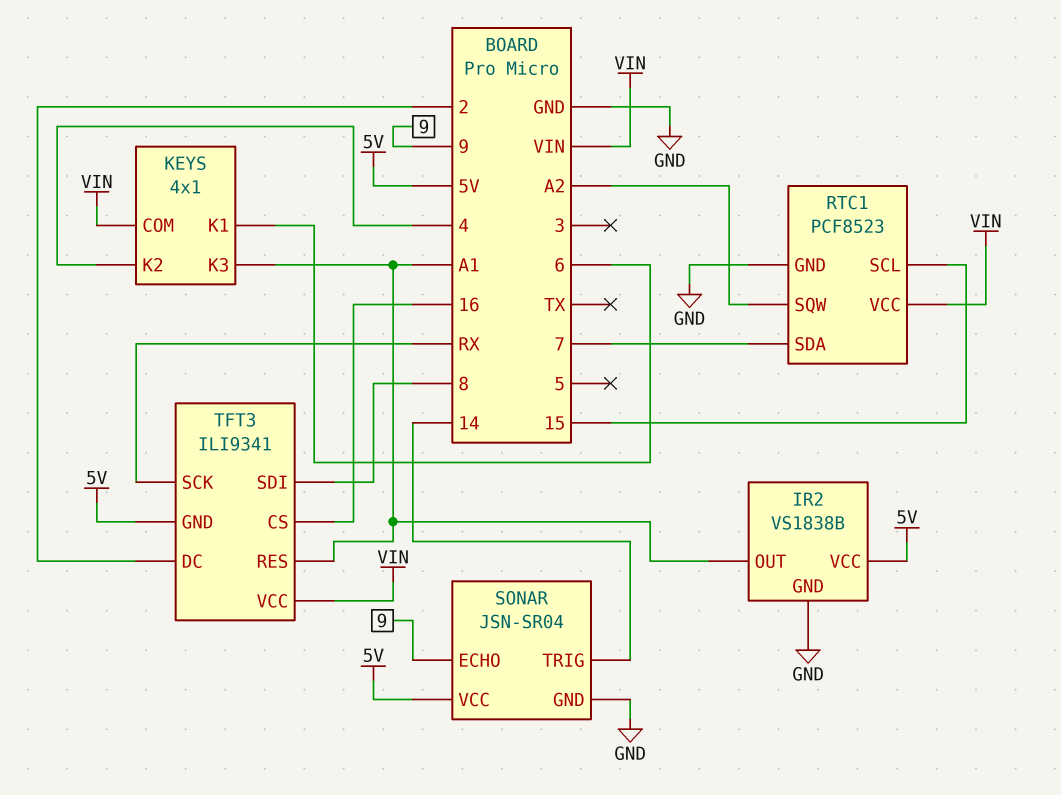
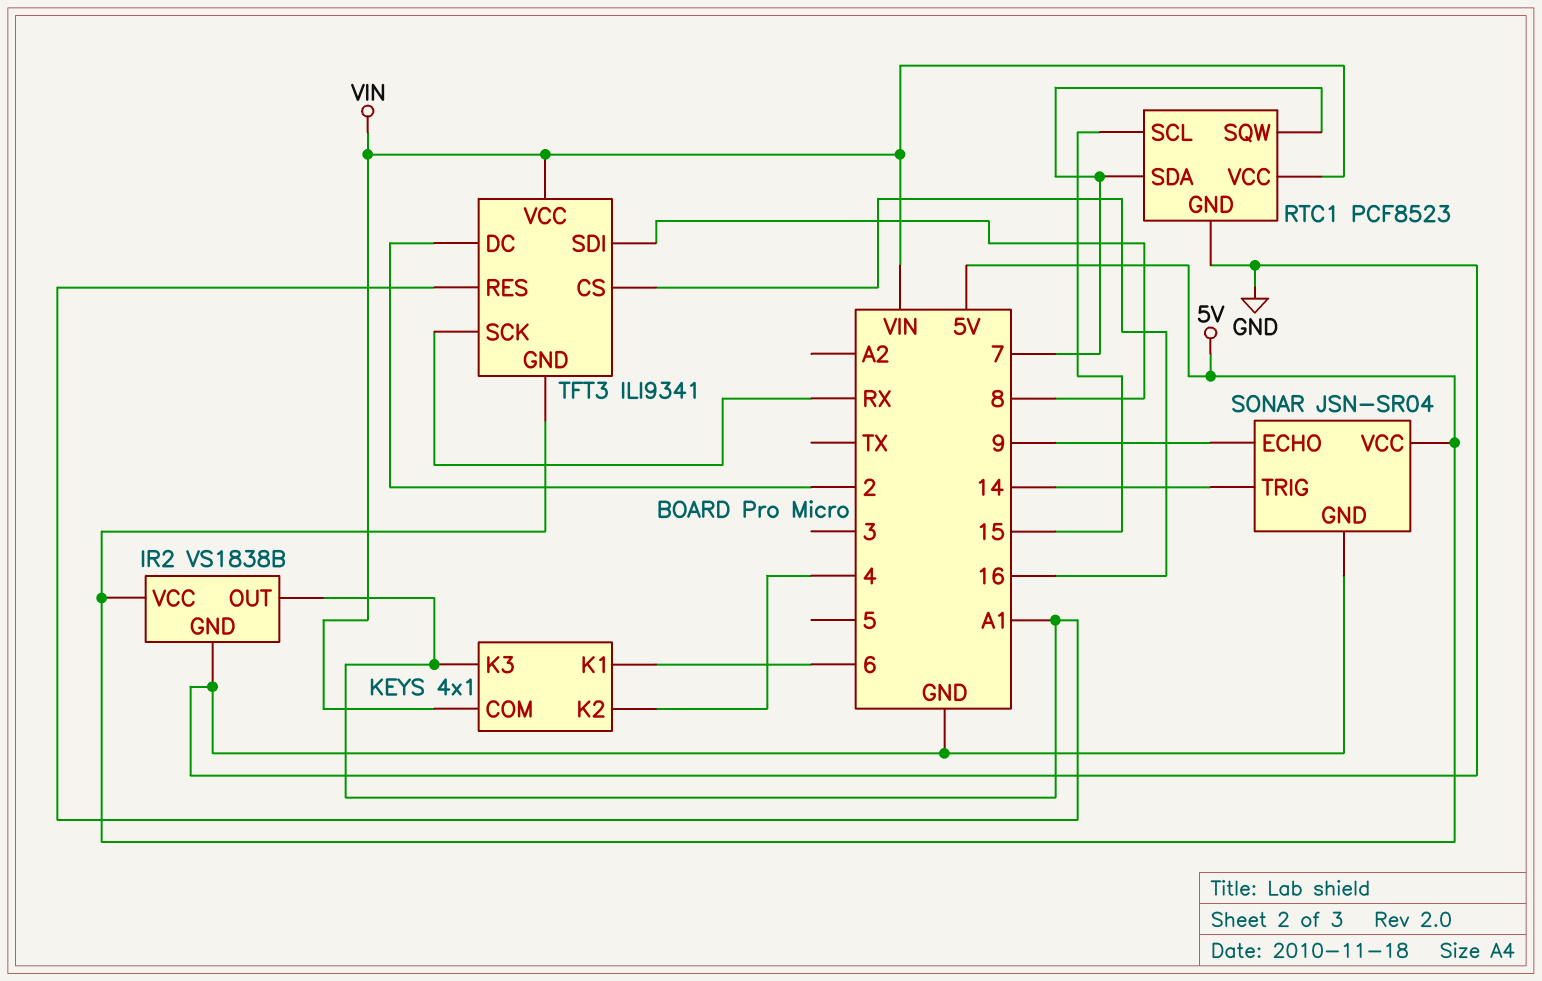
RTC1 pin SQW: A2 -> 7

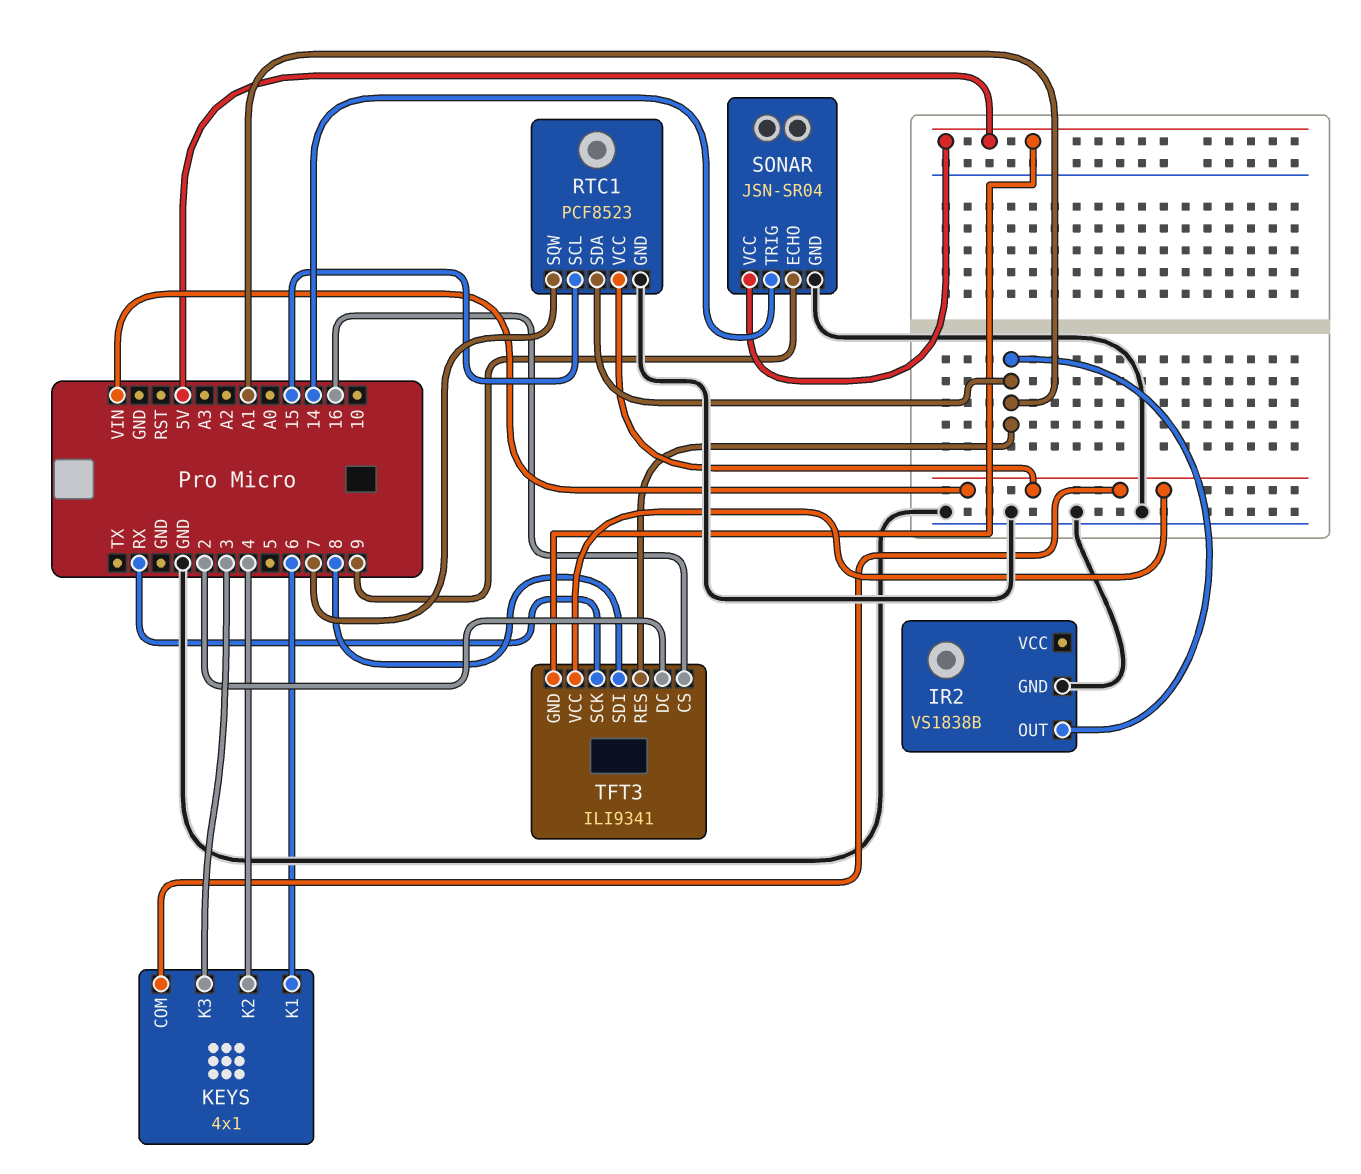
IR2 pin VCC: 5V -> none
KEYS pin K3: A1 -> 3
RTC1 pin SDA: 7 -> A1

